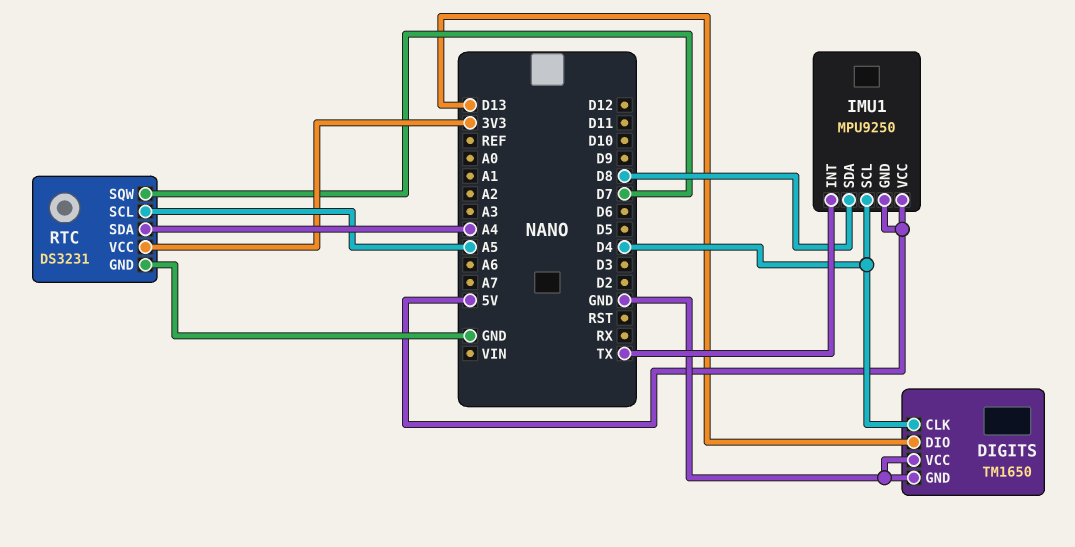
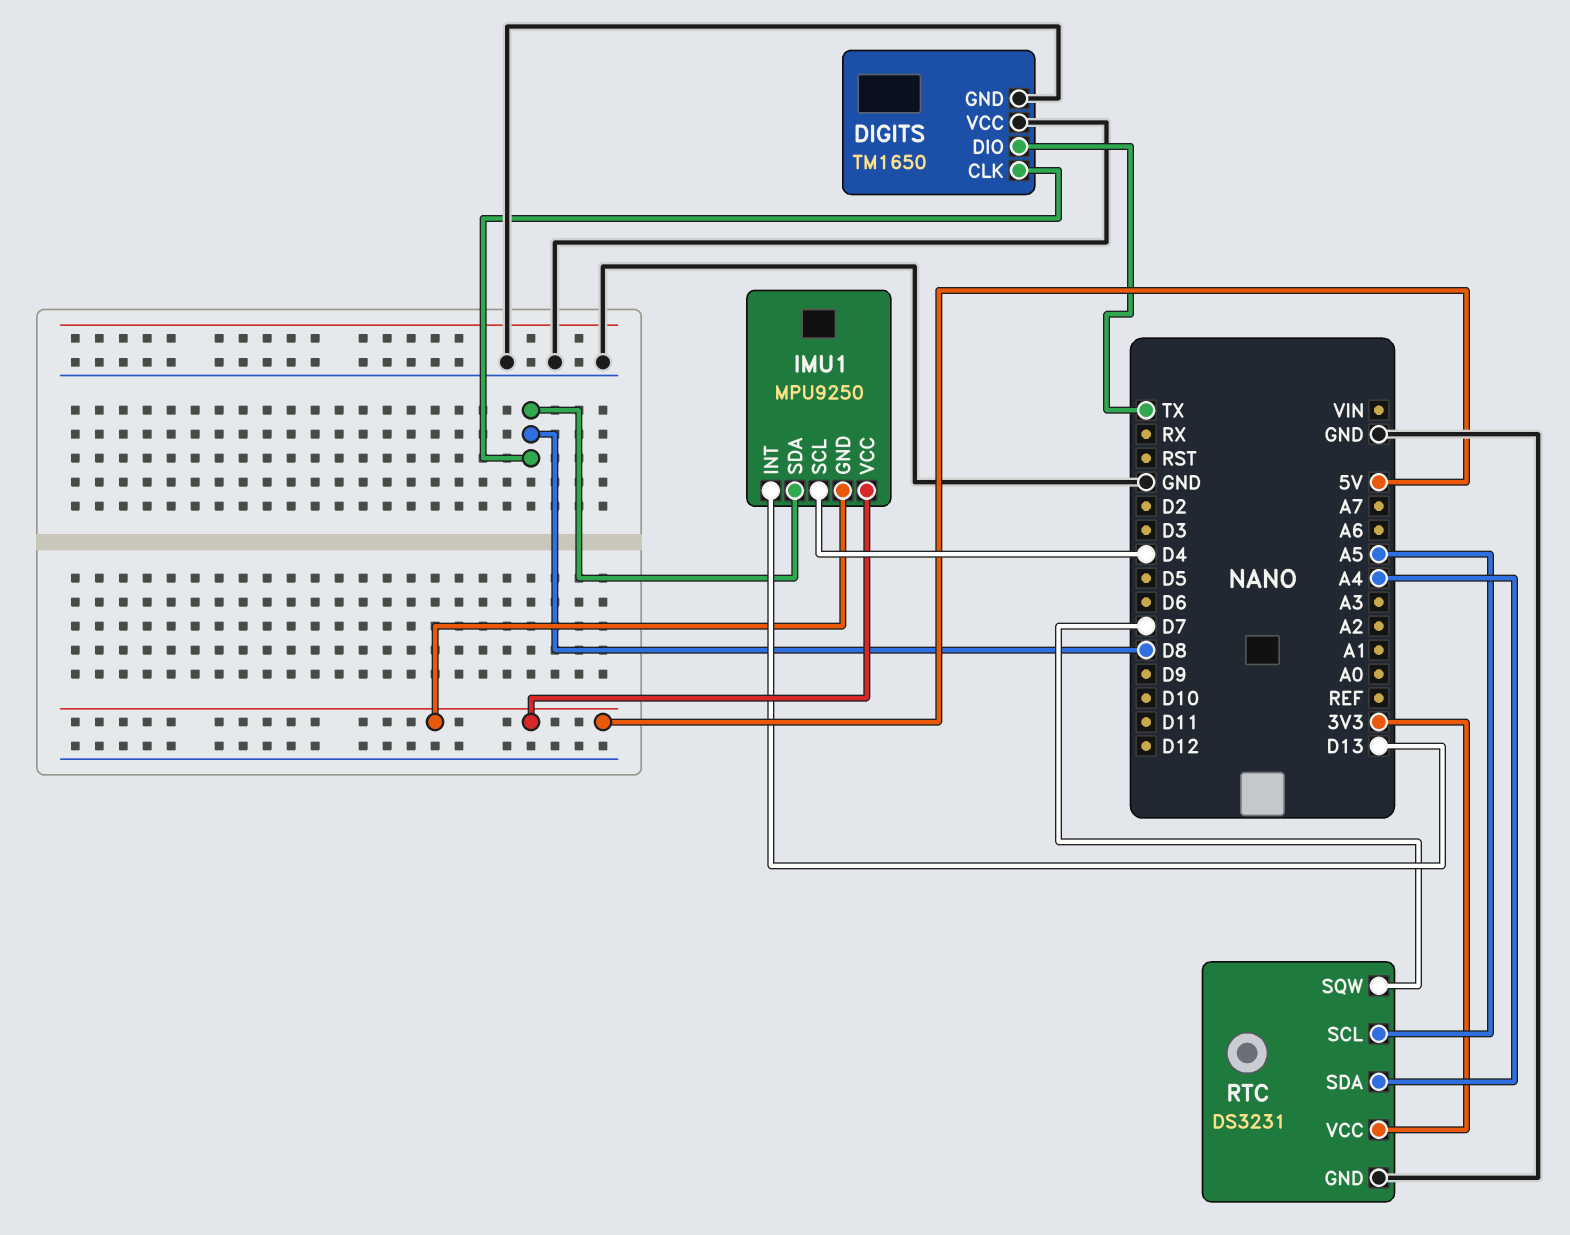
DIGITS pin CLK: D4 -> D8
DIGITS pin DIO: D13 -> TX
IMU1 pin INT: TX -> D13

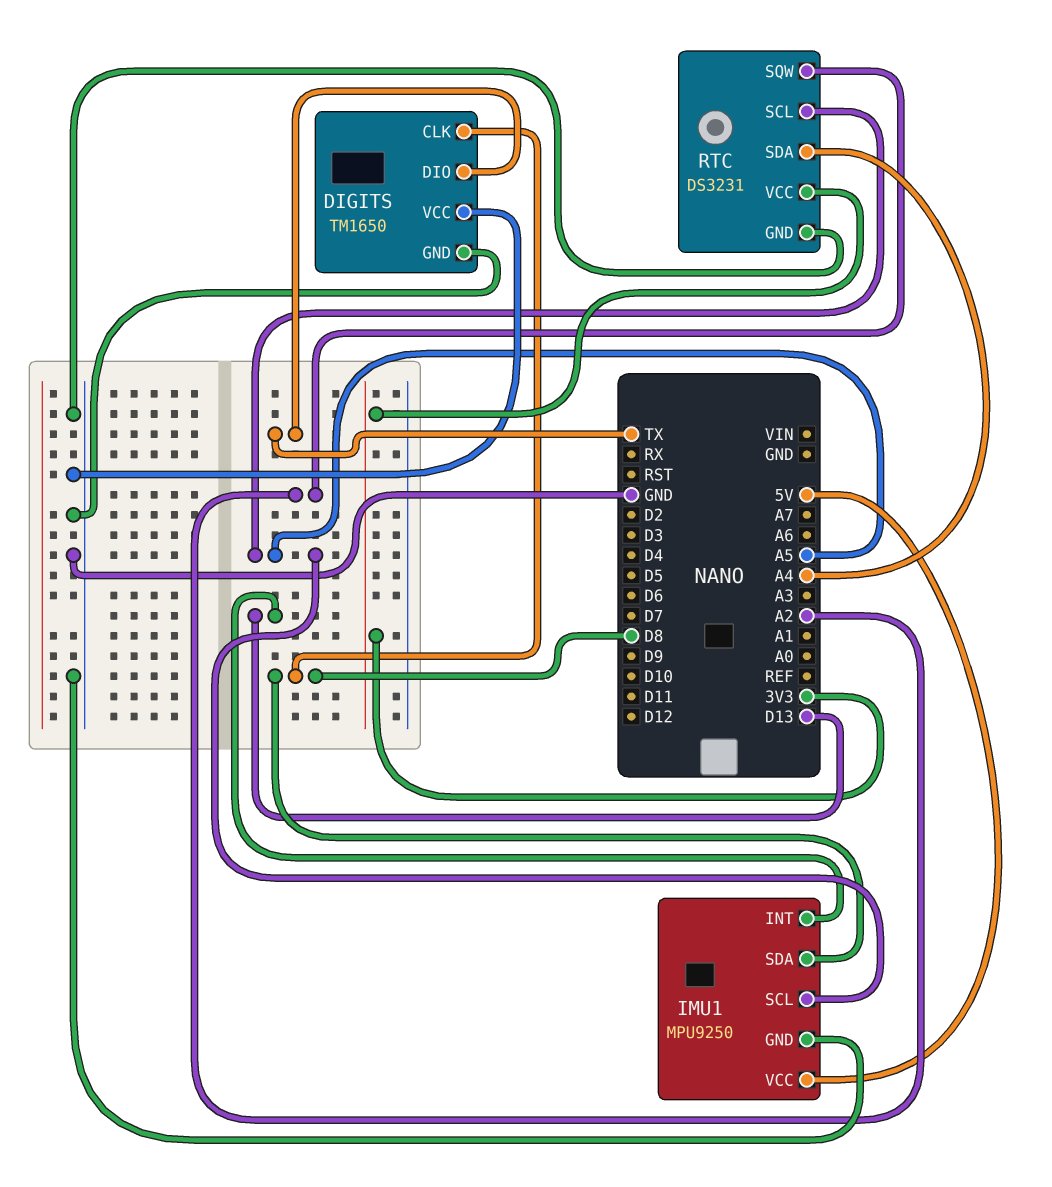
IMU1 pin GND: 5V -> GND
IMU1 pin SCL: D4 -> A5
RTC pin SQW: D7 -> A2

